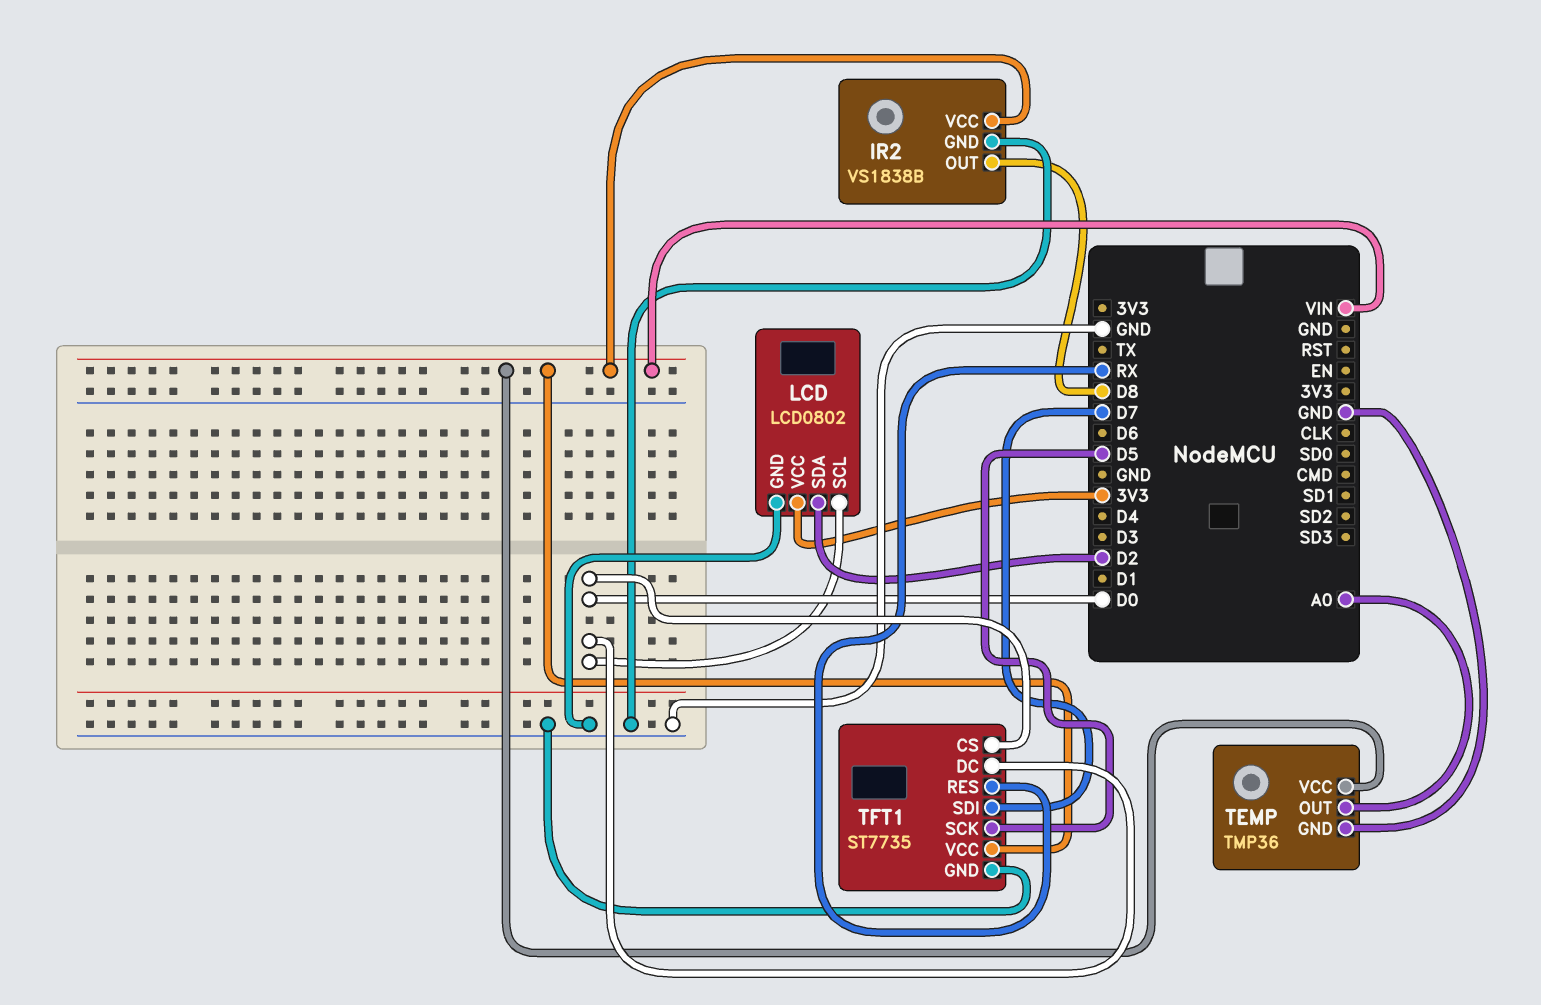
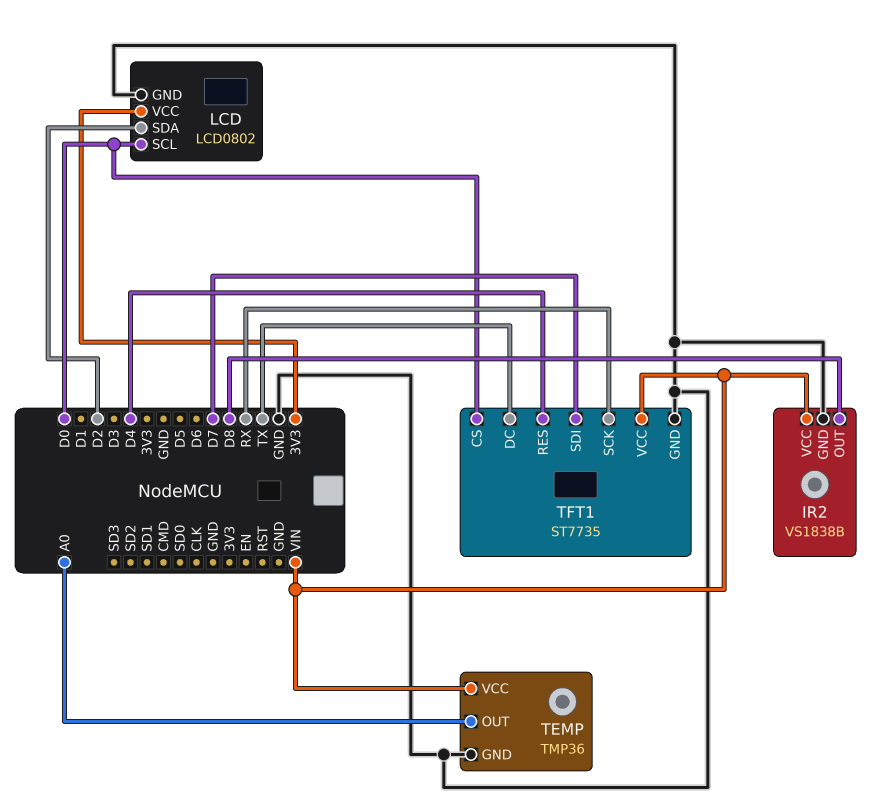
TFT1 pin DC: D0 -> TX
TFT1 pin RES: RX -> D4
TFT1 pin SCK: D5 -> RX

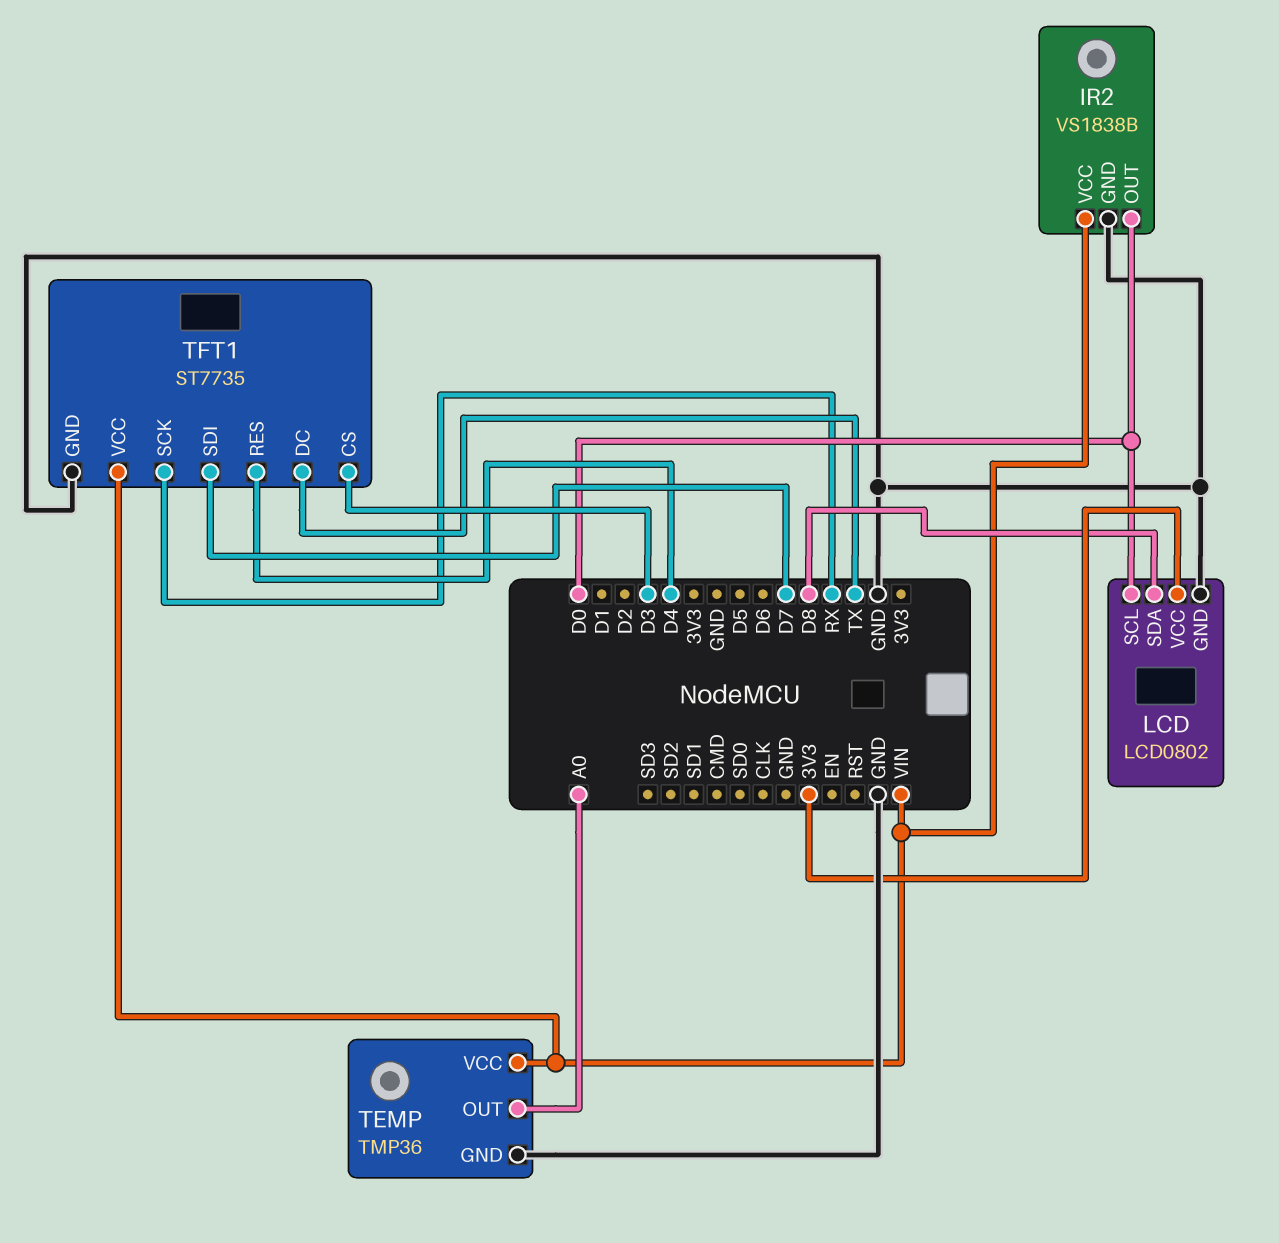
IR2 pin OUT: D8 -> D0
LCD pin SDA: D2 -> D8
TFT1 pin CS: D0 -> D3

